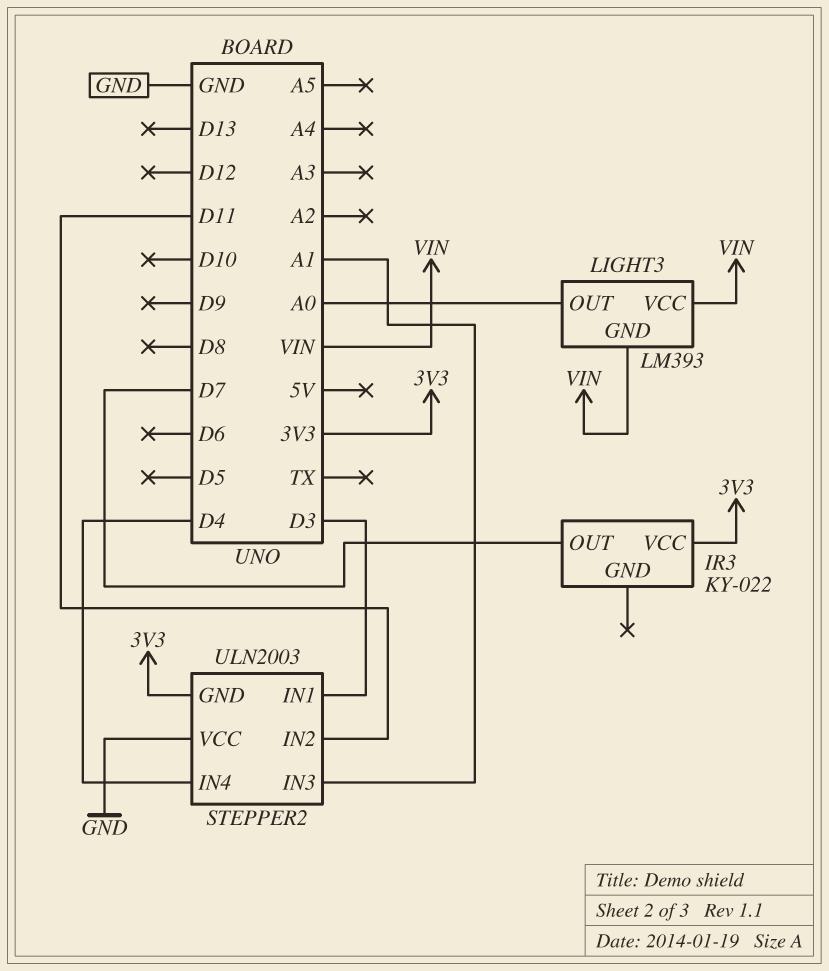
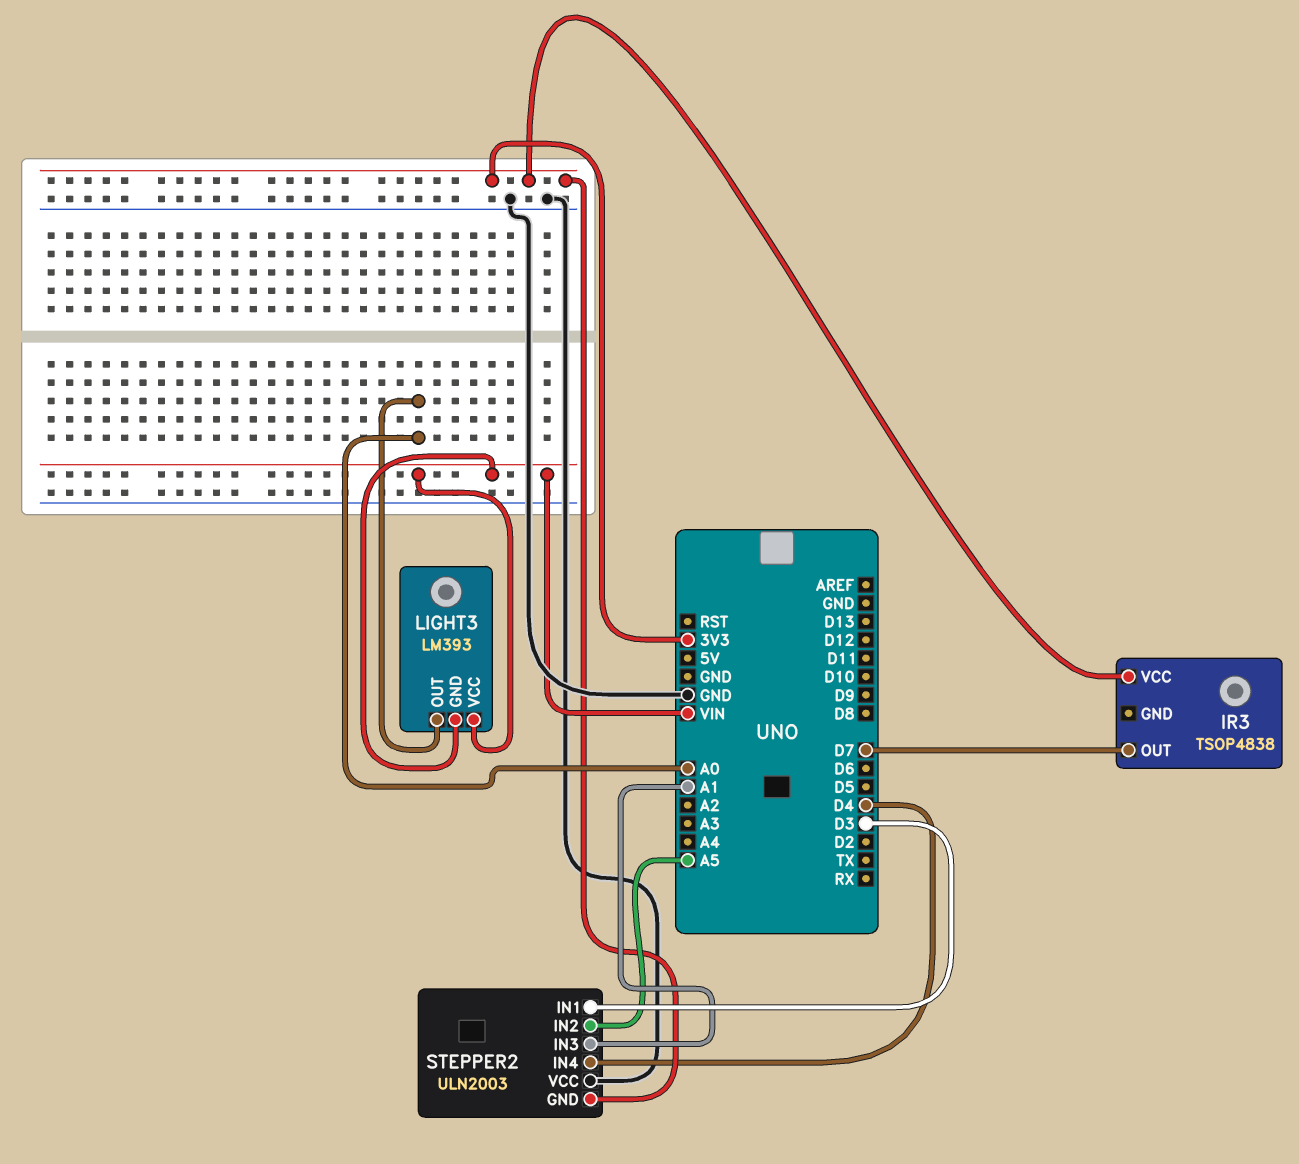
IR3: KY-022 -> TSOP4838
STEPPER2 pin IN2: D11 -> A5

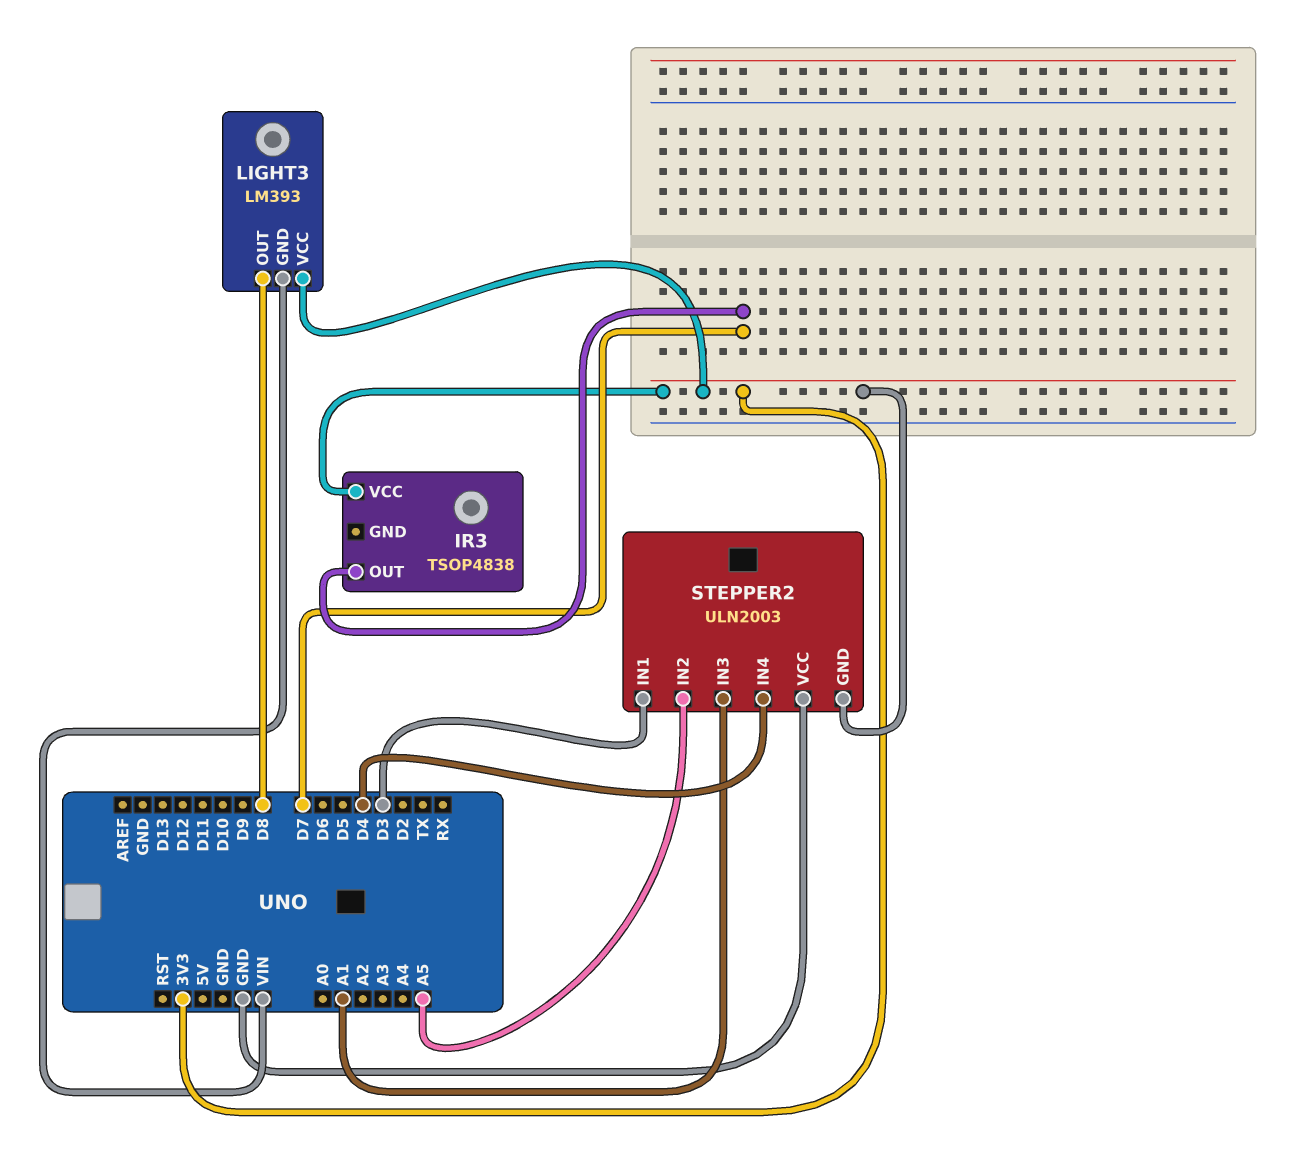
LIGHT3 pin OUT: A0 -> D8
LIGHT3 pin VCC: VIN -> 3V3

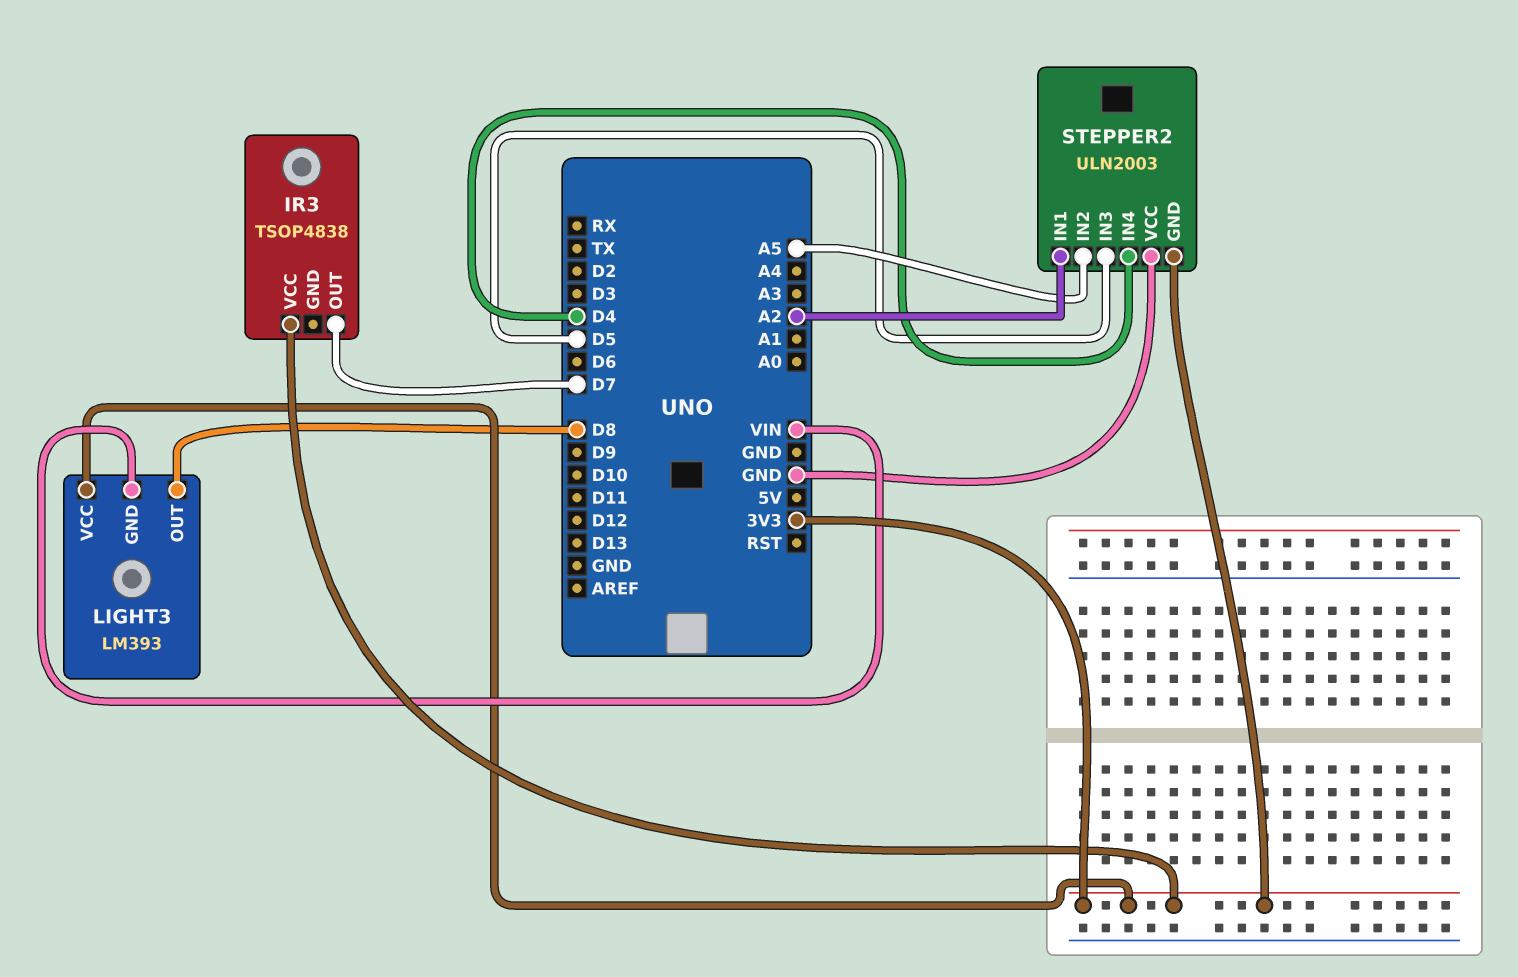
STEPPER2 pin IN1: D3 -> A2
STEPPER2 pin IN3: A1 -> D5

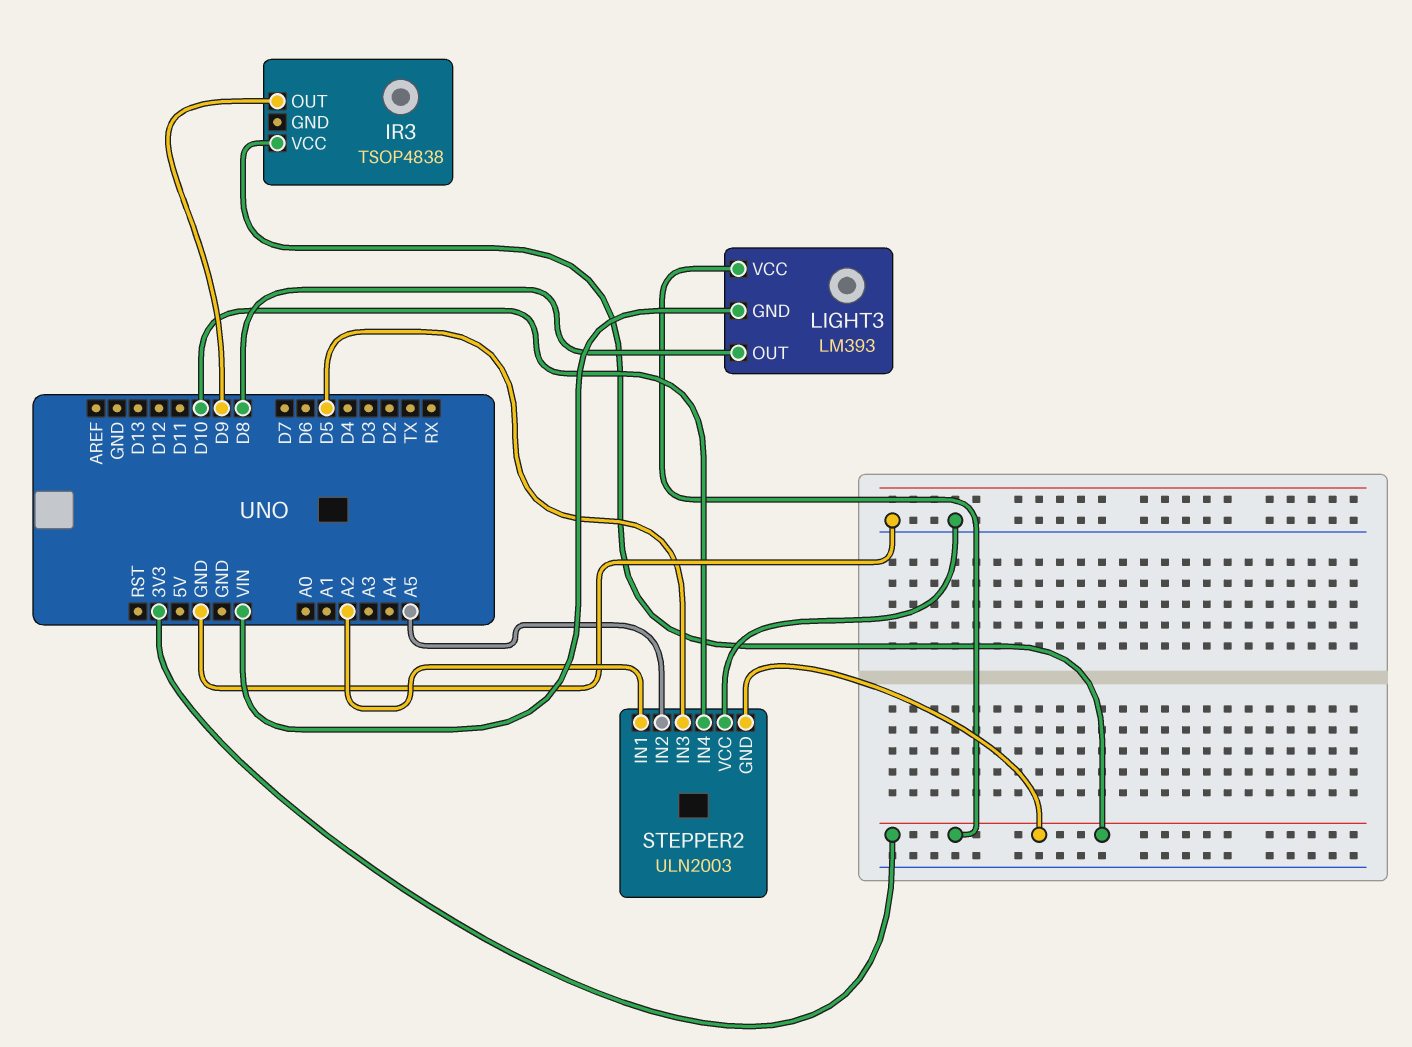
IR3 pin OUT: D7 -> D9
STEPPER2 pin IN4: D4 -> D10

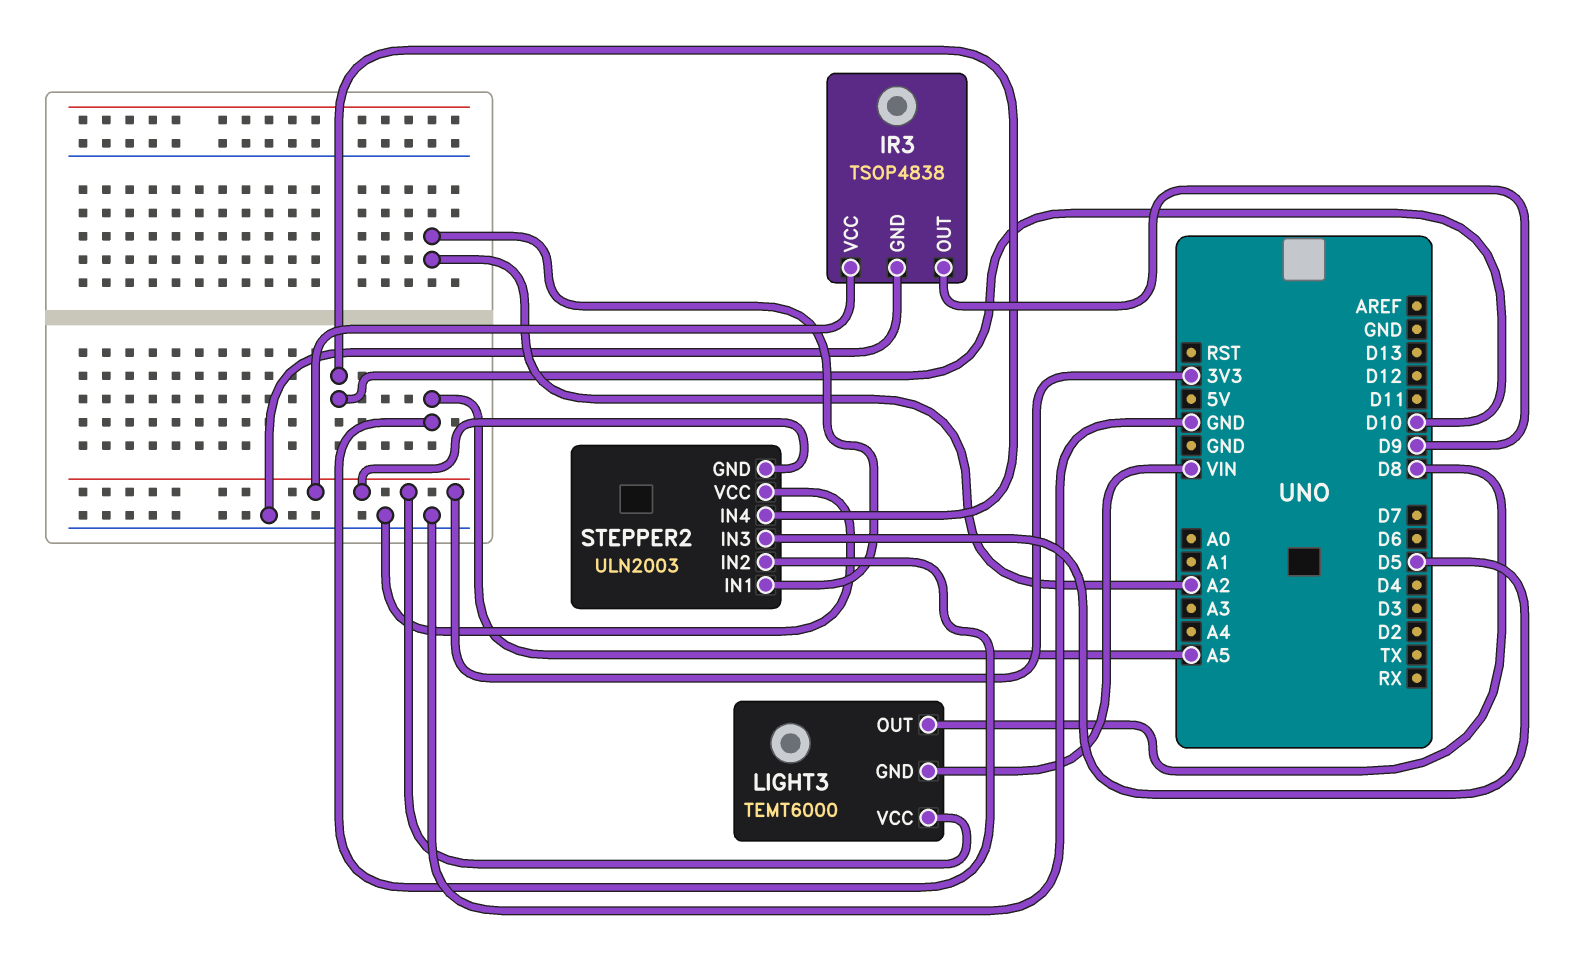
IR3 pin GND: none -> GND
LIGHT3: LM393 -> TEMT6000

